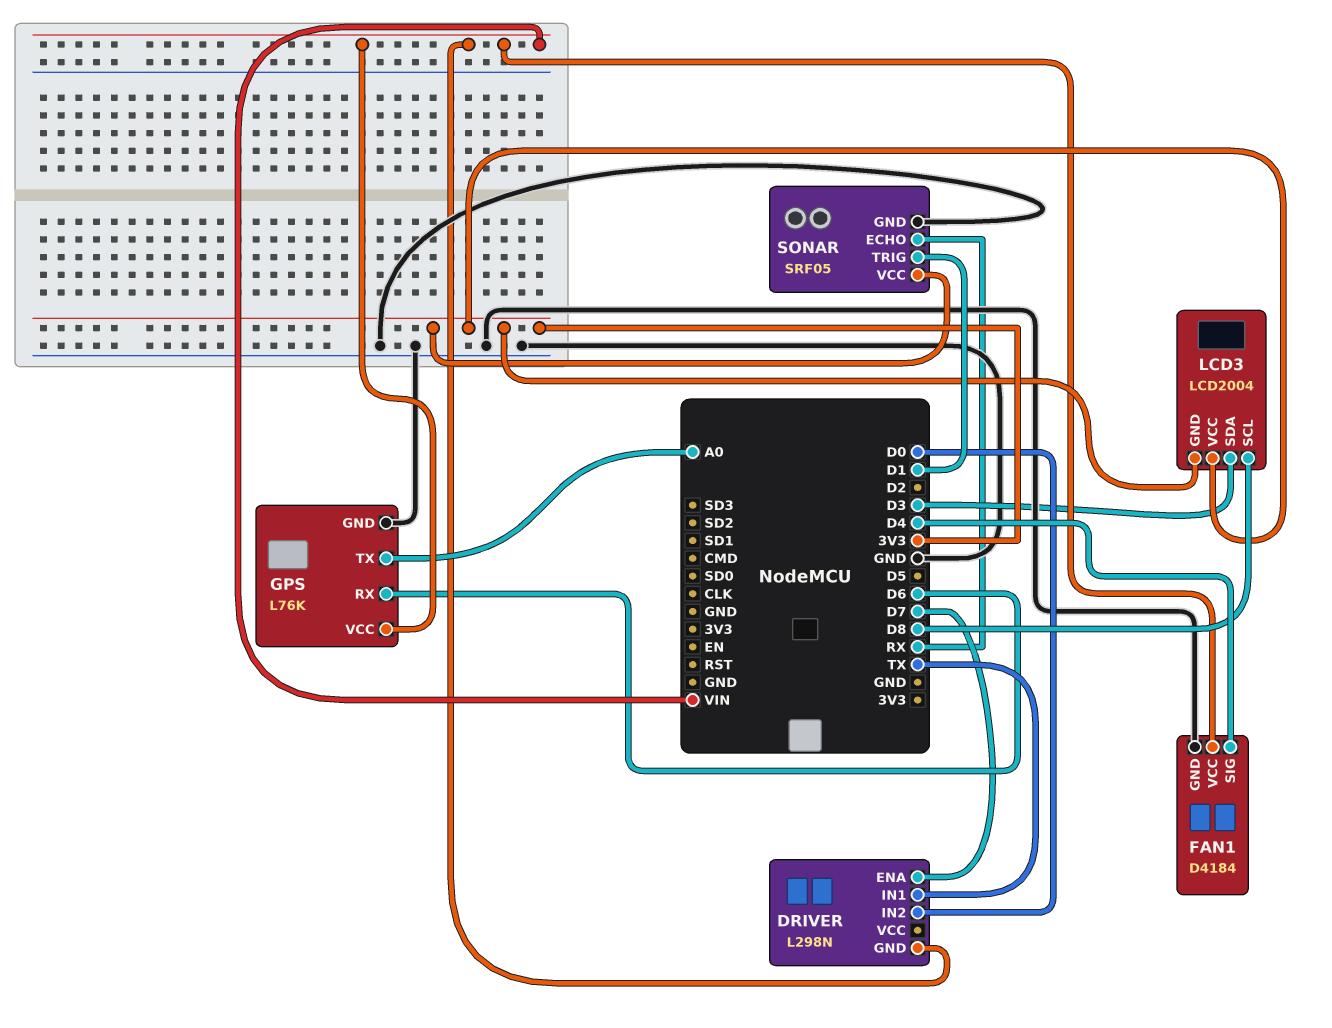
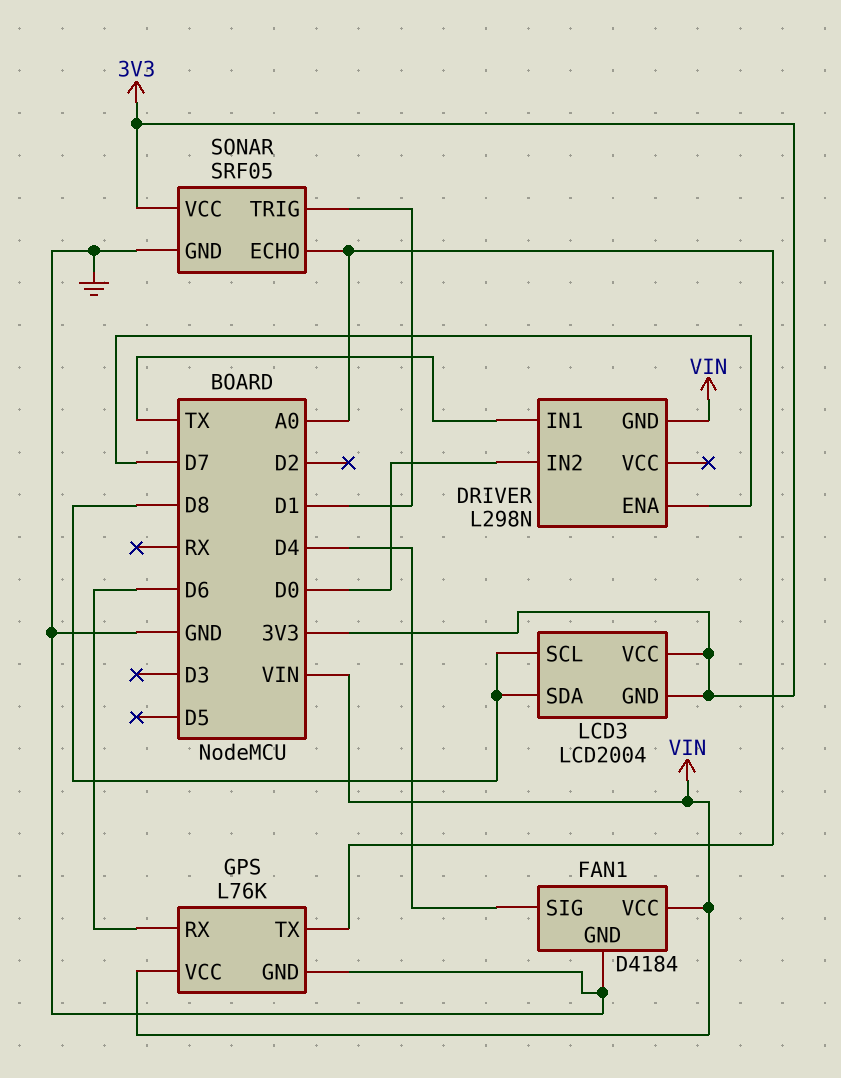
LCD3 pin SDA: D3 -> D8
SONAR pin ECHO: RX -> A0

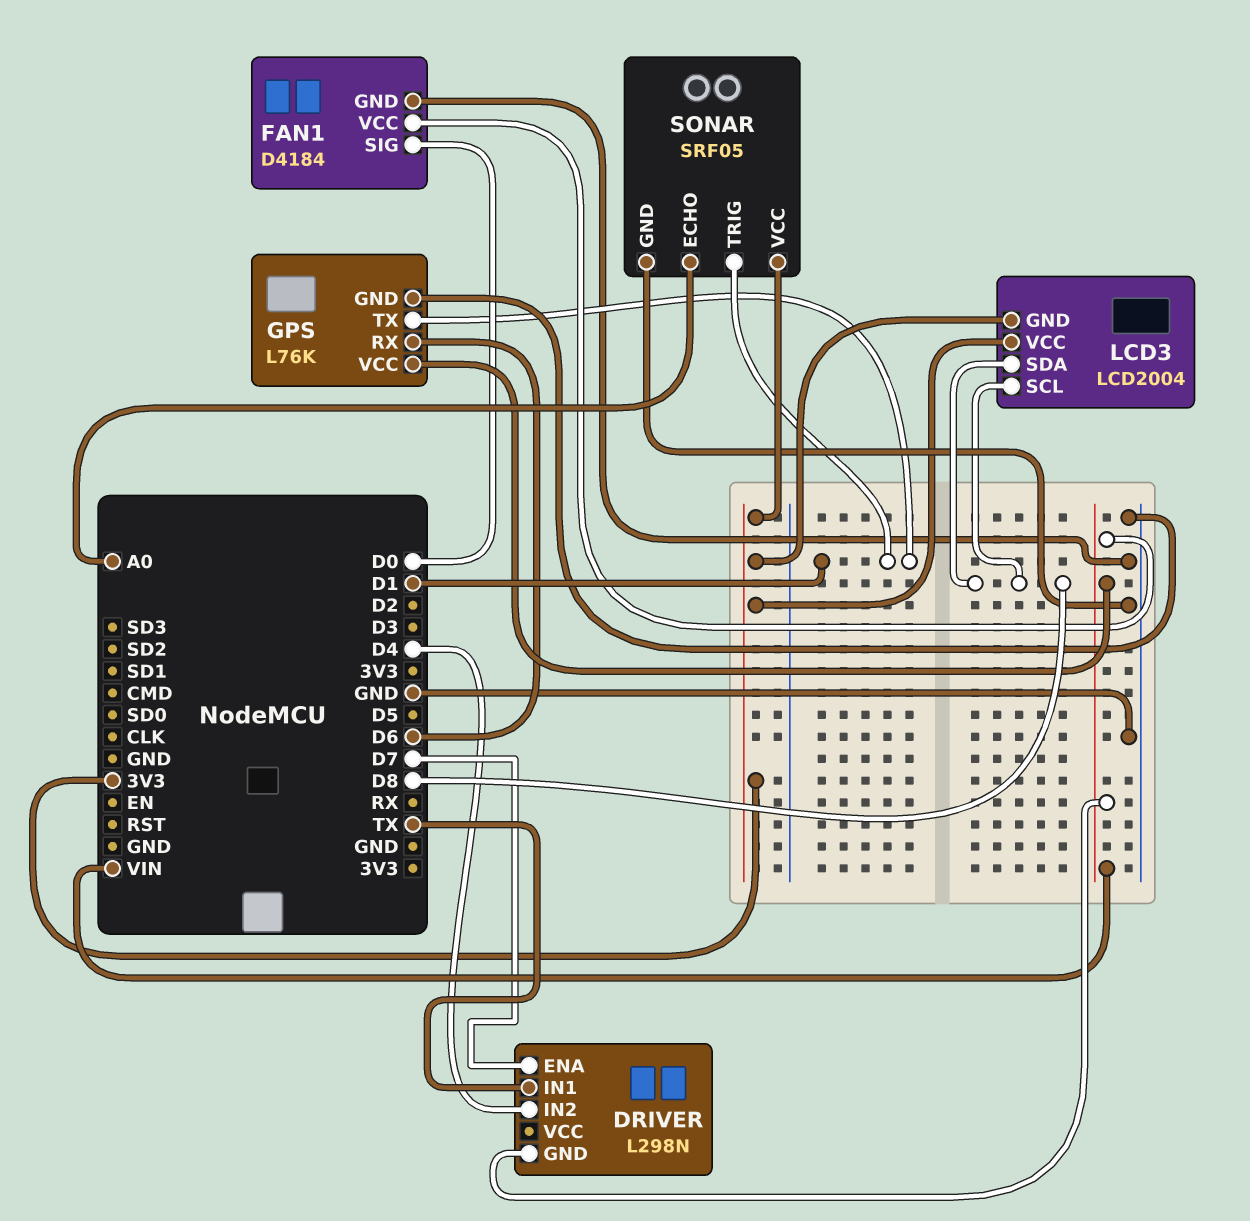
DRIVER pin IN2: D0 -> D4
FAN1 pin SIG: D4 -> D0
GPS pin TX: A0 -> D1

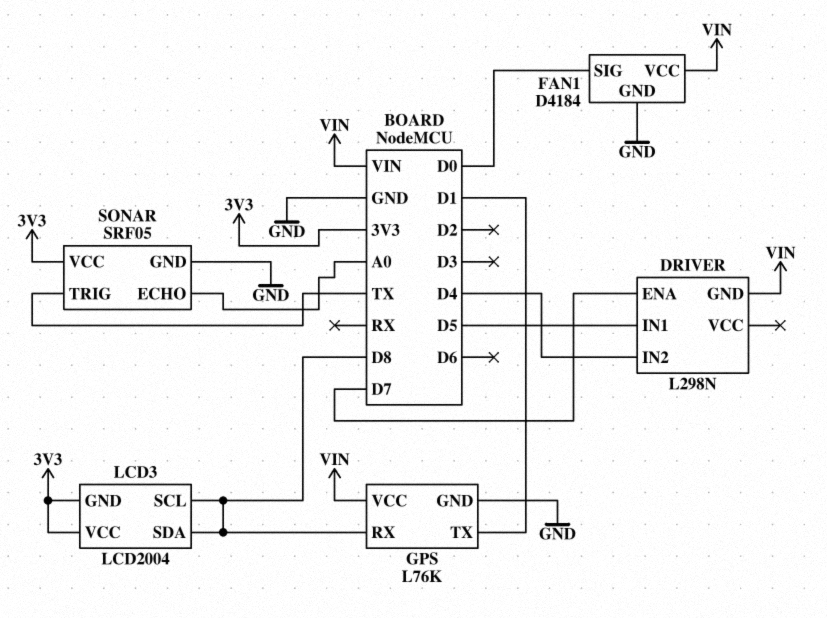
DRIVER pin IN1: TX -> D5
GPS pin RX: D6 -> D8
SONAR pin TRIG: D1 -> TX

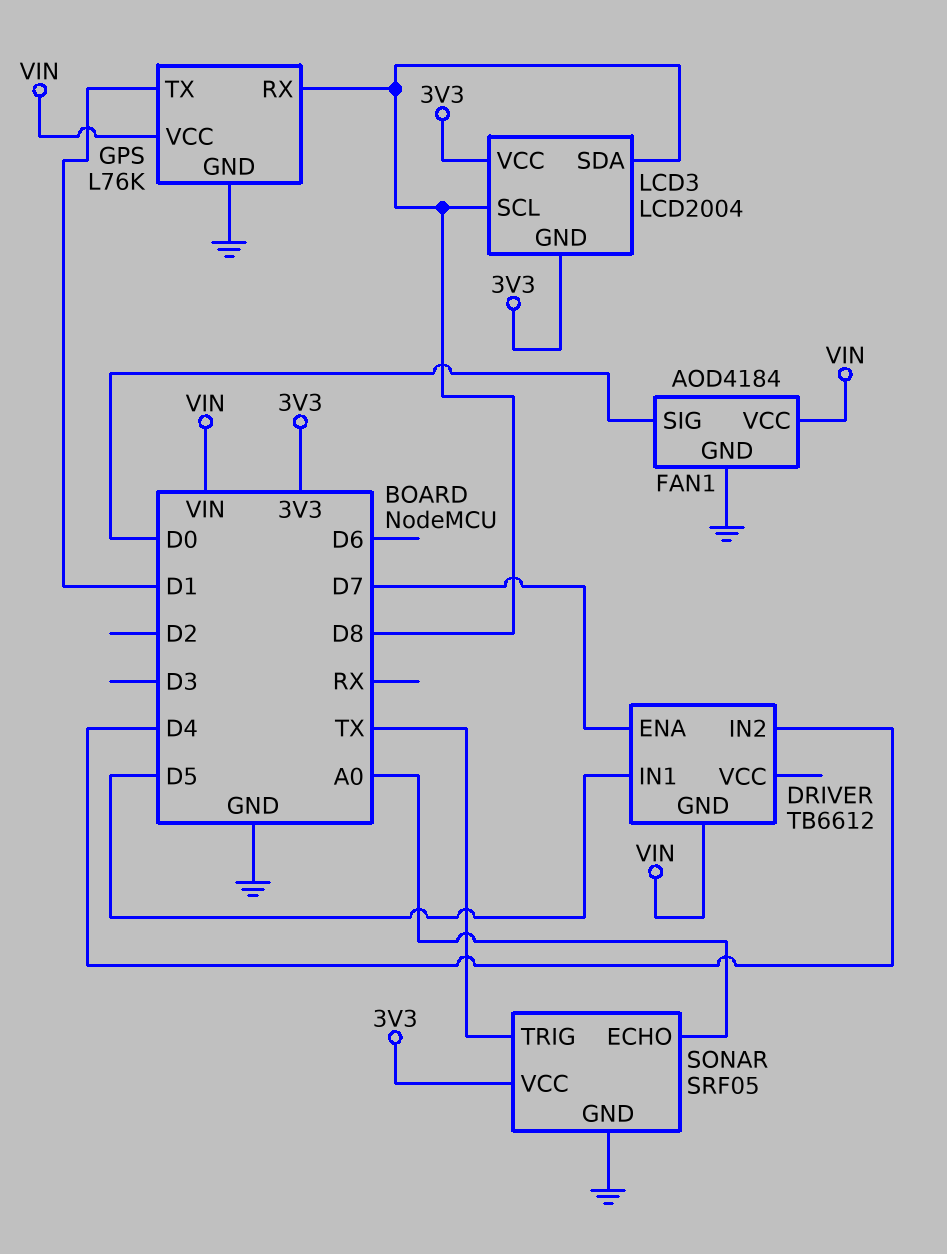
DRIVER: L298N -> TB6612
FAN1: D4184 -> AOD4184

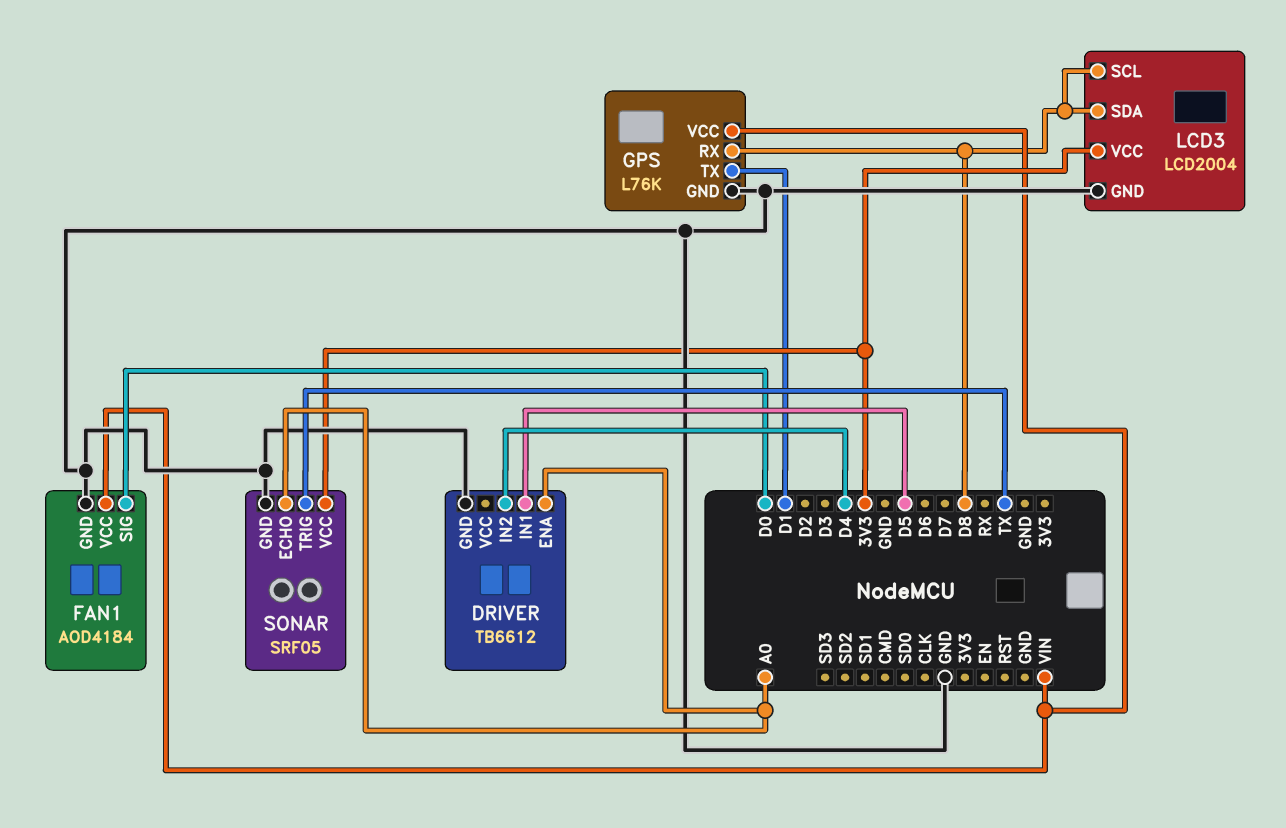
DRIVER pin ENA: D7 -> A0
DRIVER pin GND: VIN -> GND
LCD3 pin GND: 3V3 -> GND

